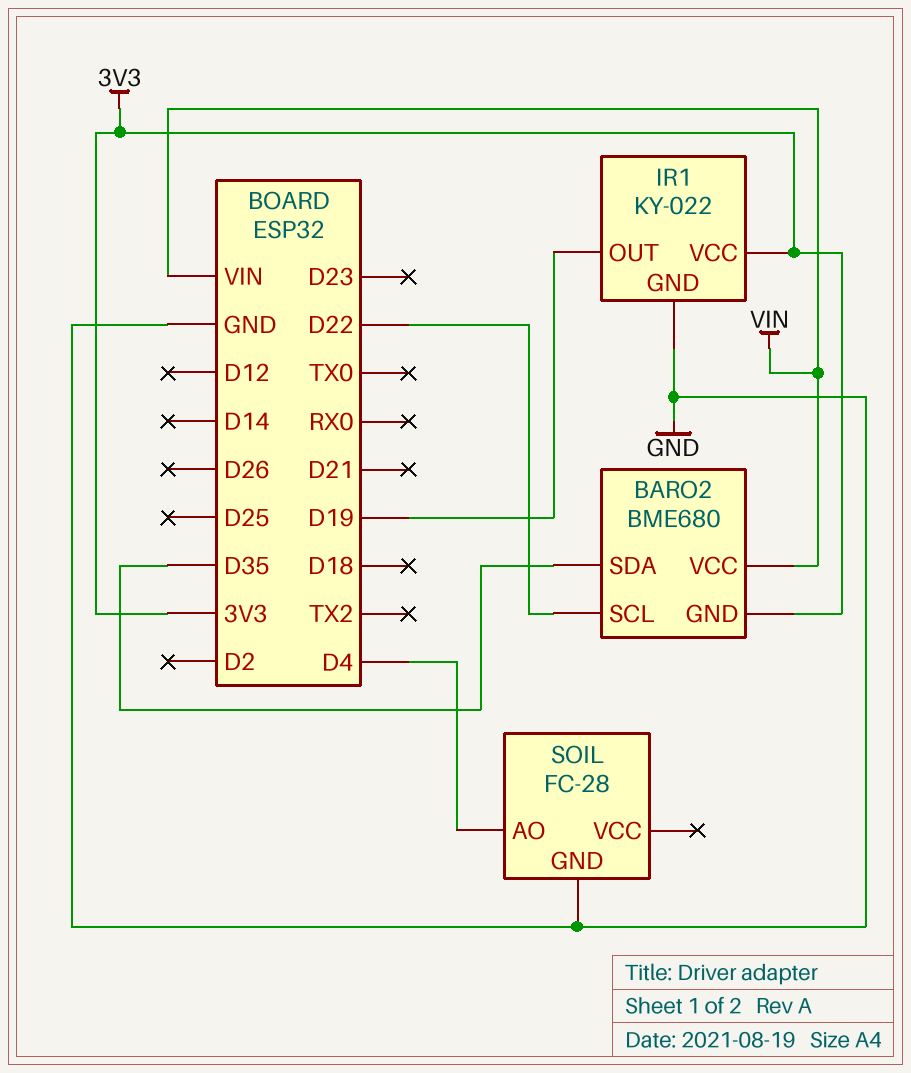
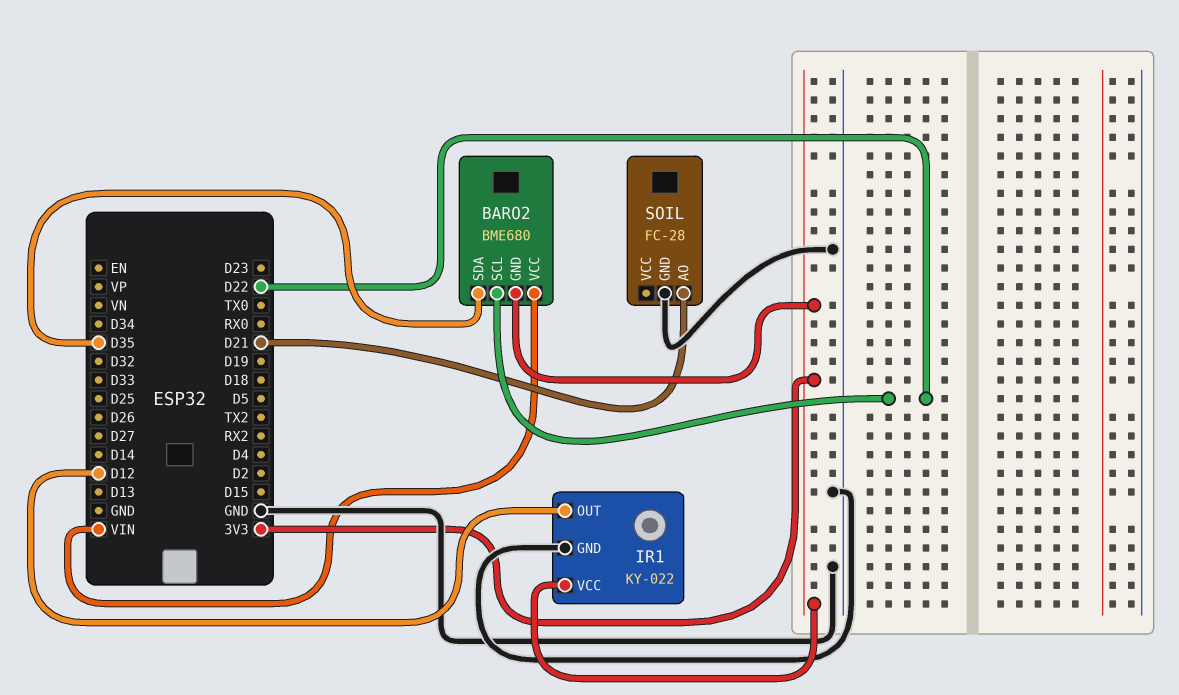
IR1 pin OUT: D19 -> D12
SOIL pin AO: D4 -> D21

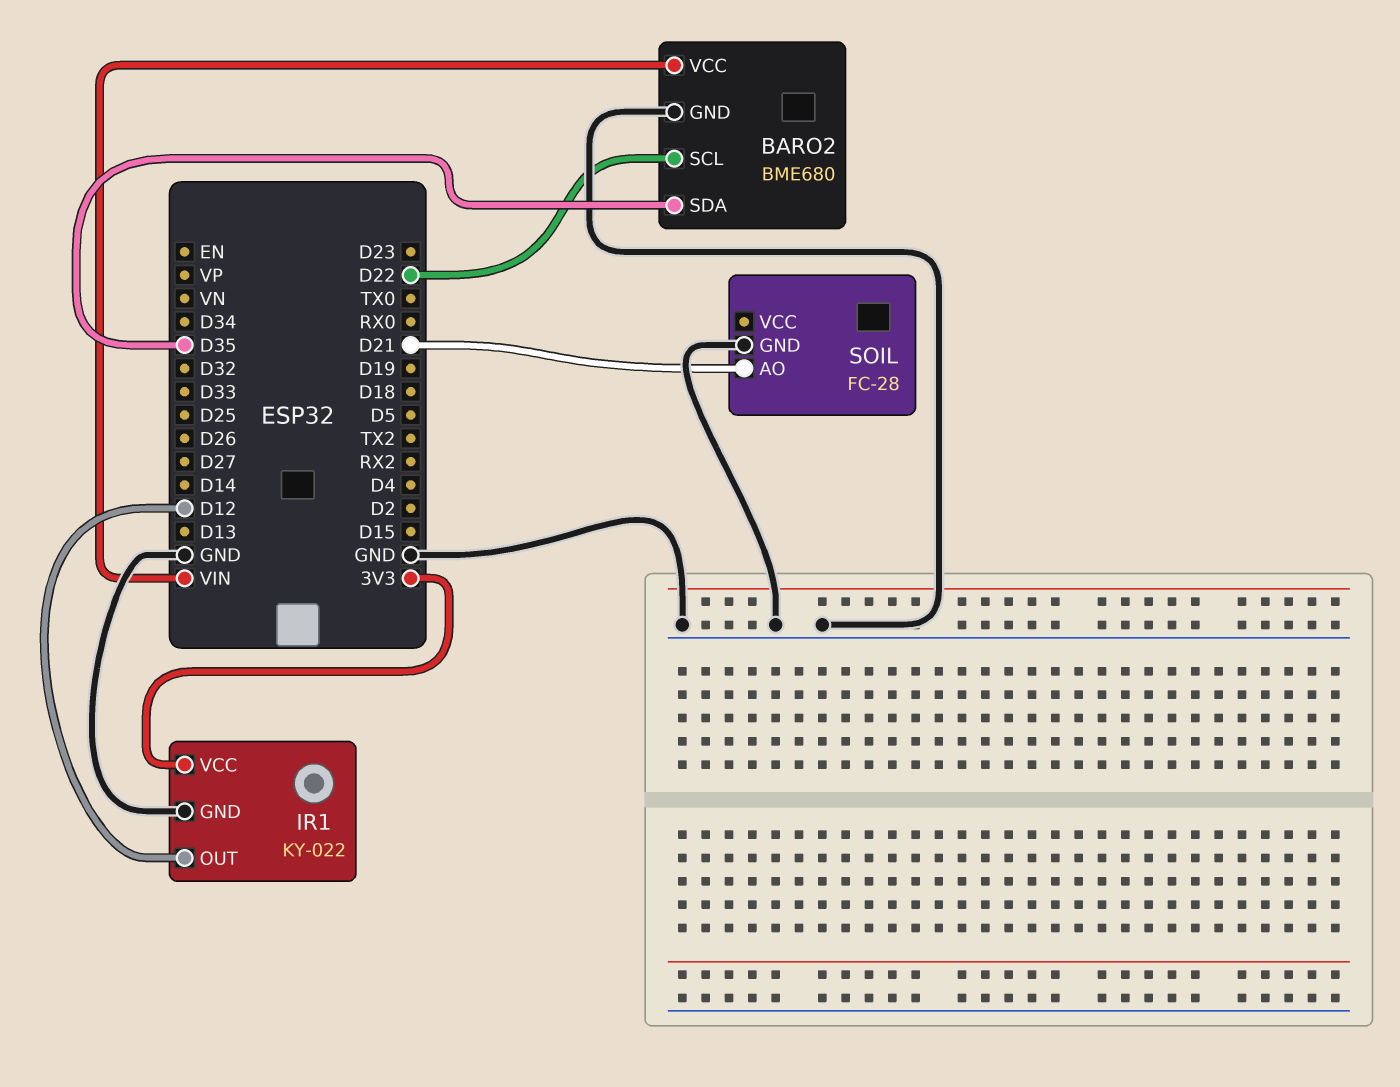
BARO2 pin GND: 3V3 -> GND

